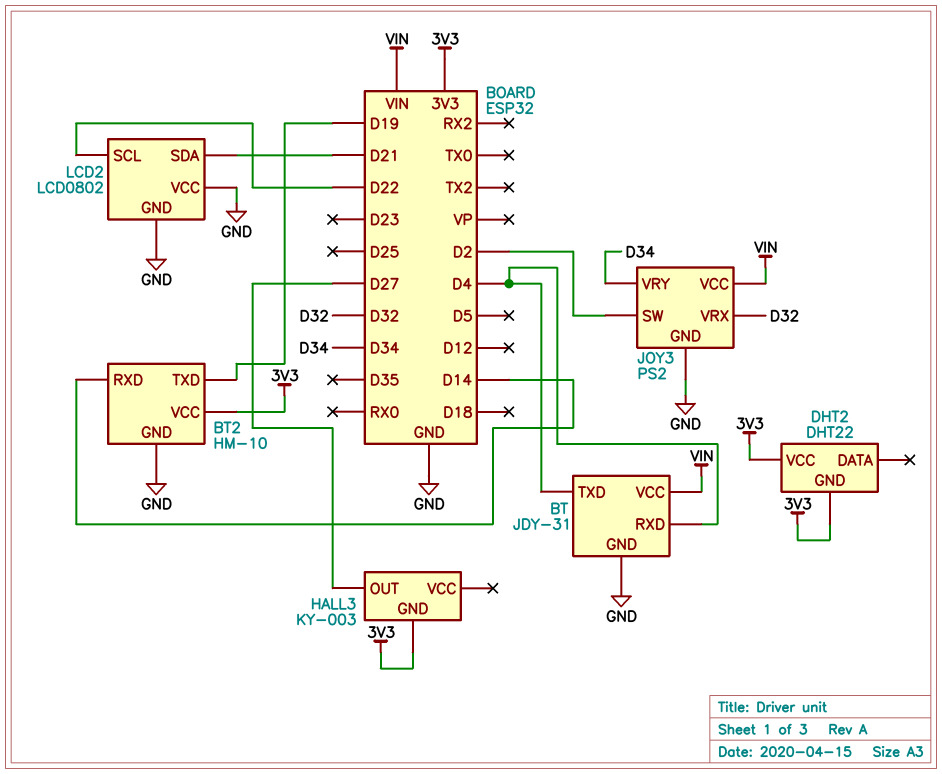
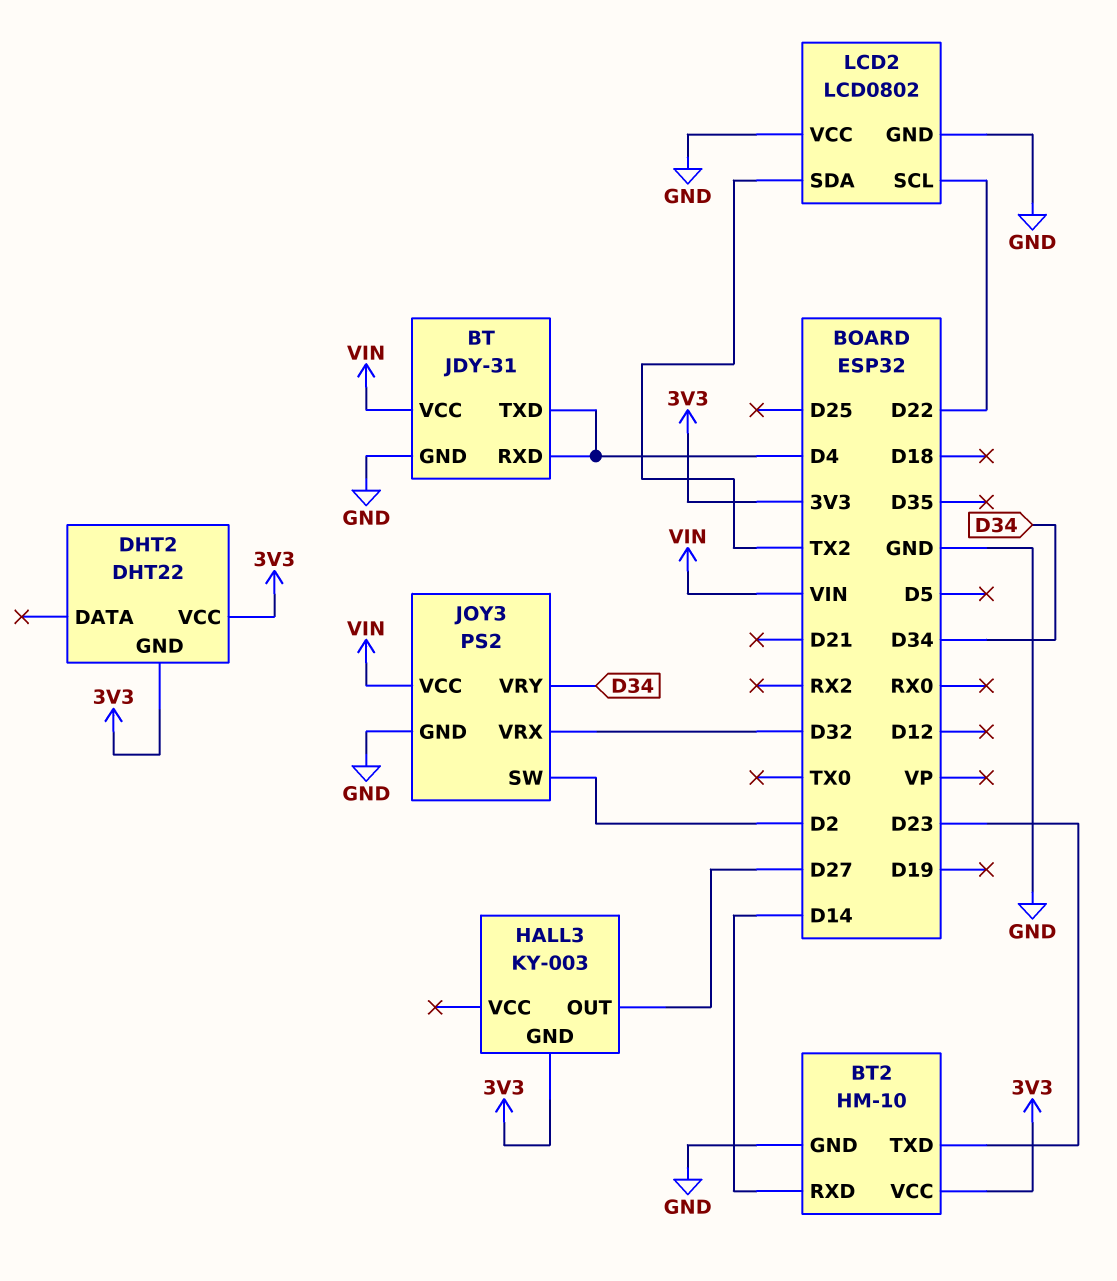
BT2 pin TXD: D19 -> D23
LCD2 pin SDA: D21 -> TX2

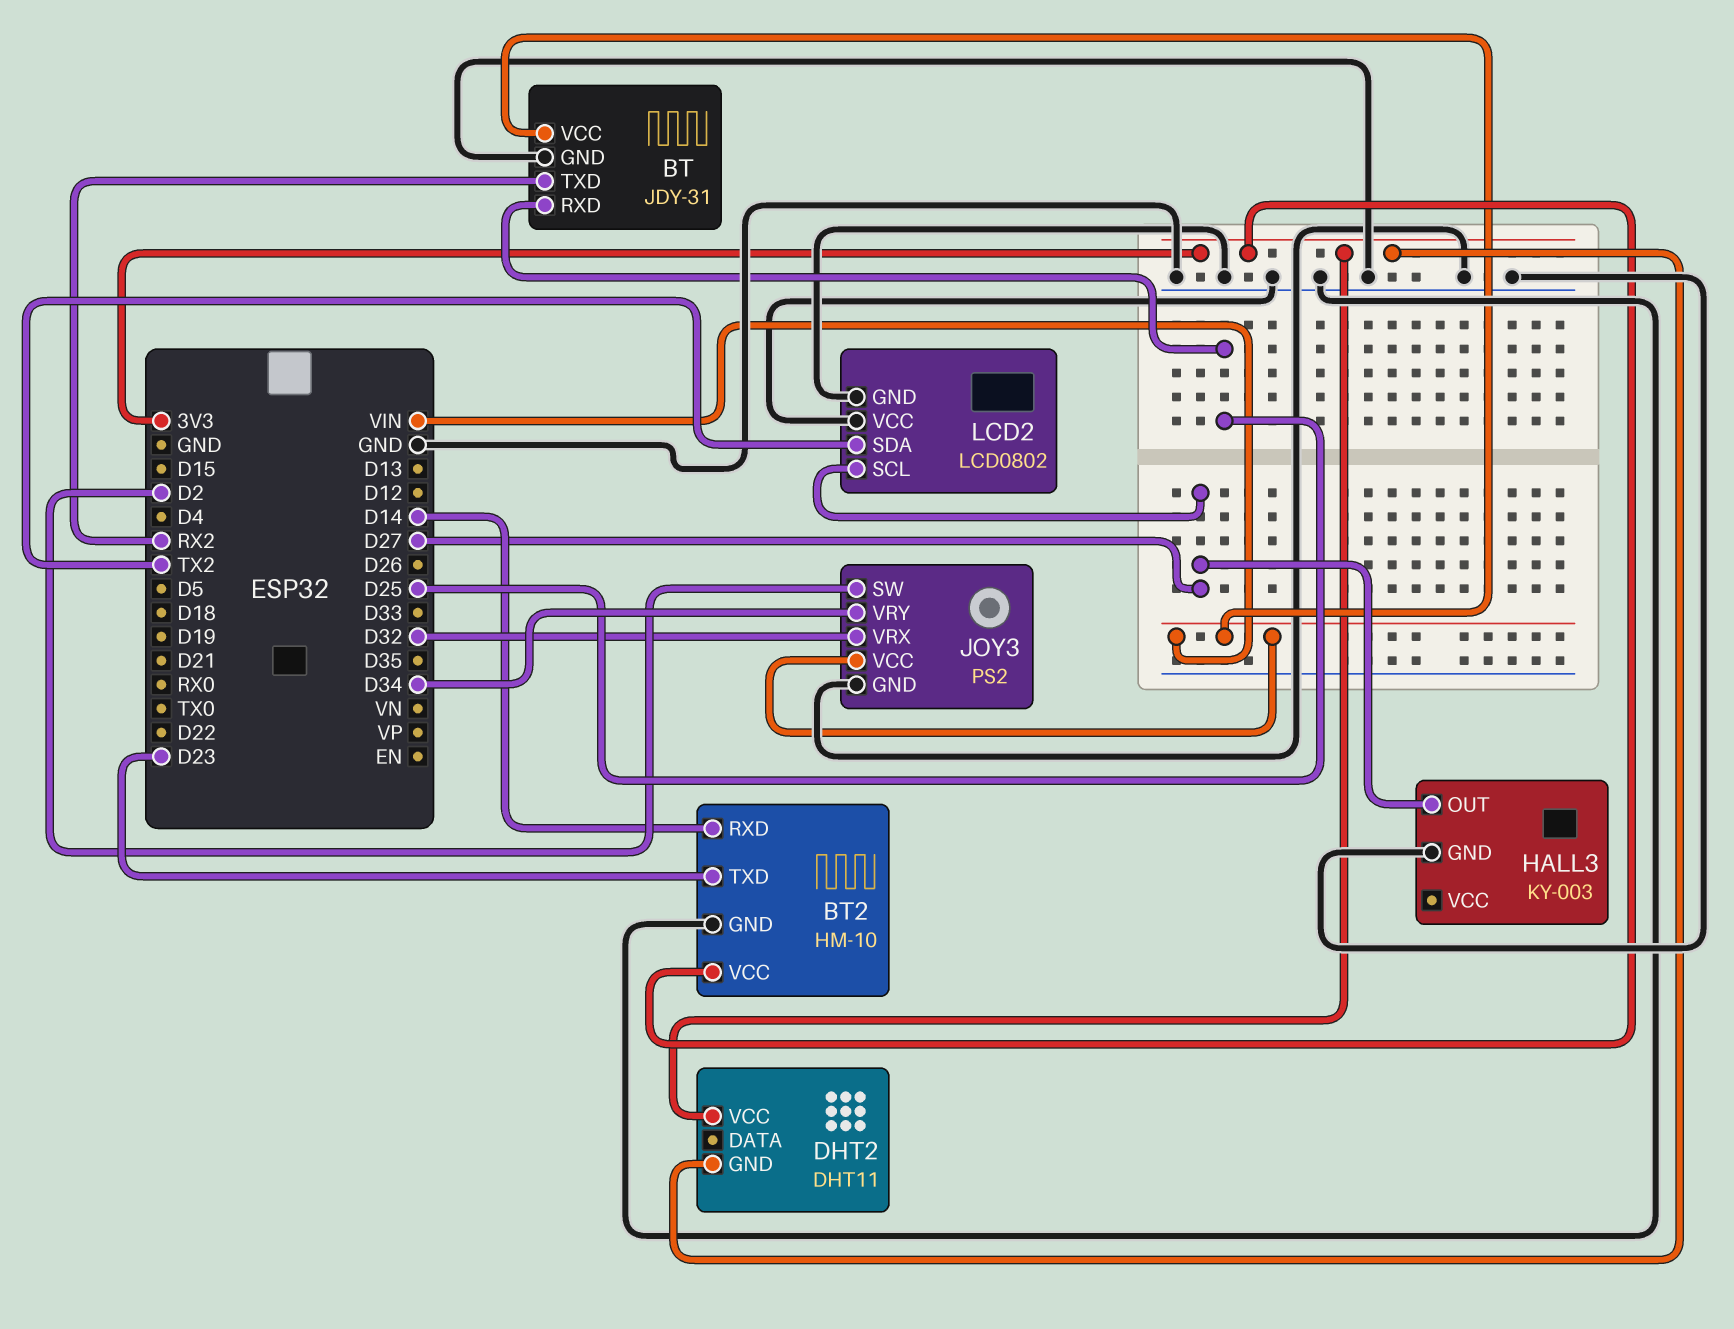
BT pin RXD: D4 -> D25
BT pin TXD: D4 -> RX2
DHT2: DHT22 -> DHT11
HALL3 pin GND: 3V3 -> GND
LCD2 pin SCL: D22 -> D27

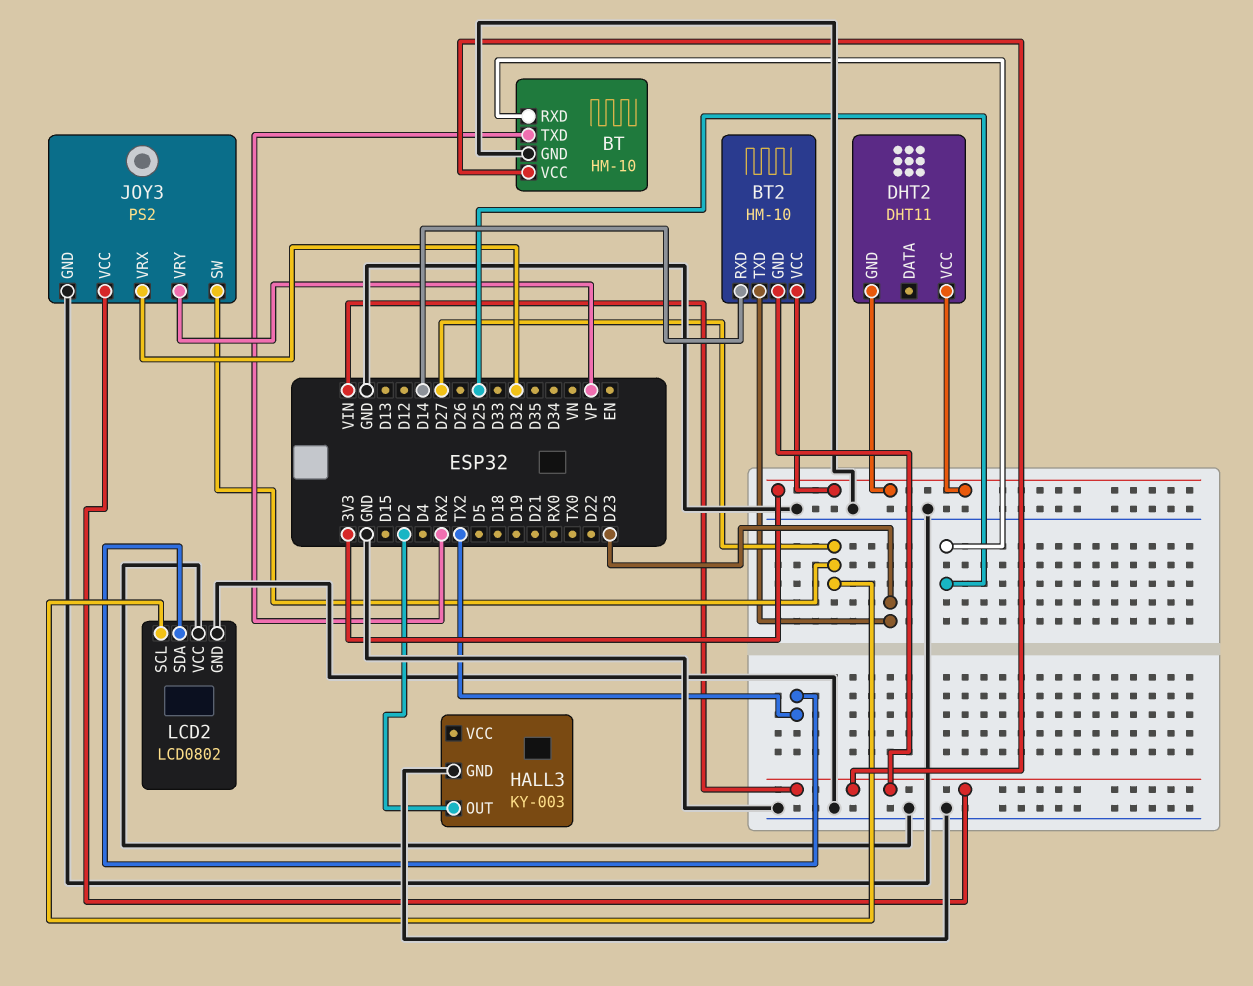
BT: JDY-31 -> HM-10
BT2 pin GND: GND -> VIN
HALL3 pin OUT: D27 -> D2
JOY3 pin SW: D2 -> D27
JOY3 pin VRY: D34 -> VP

